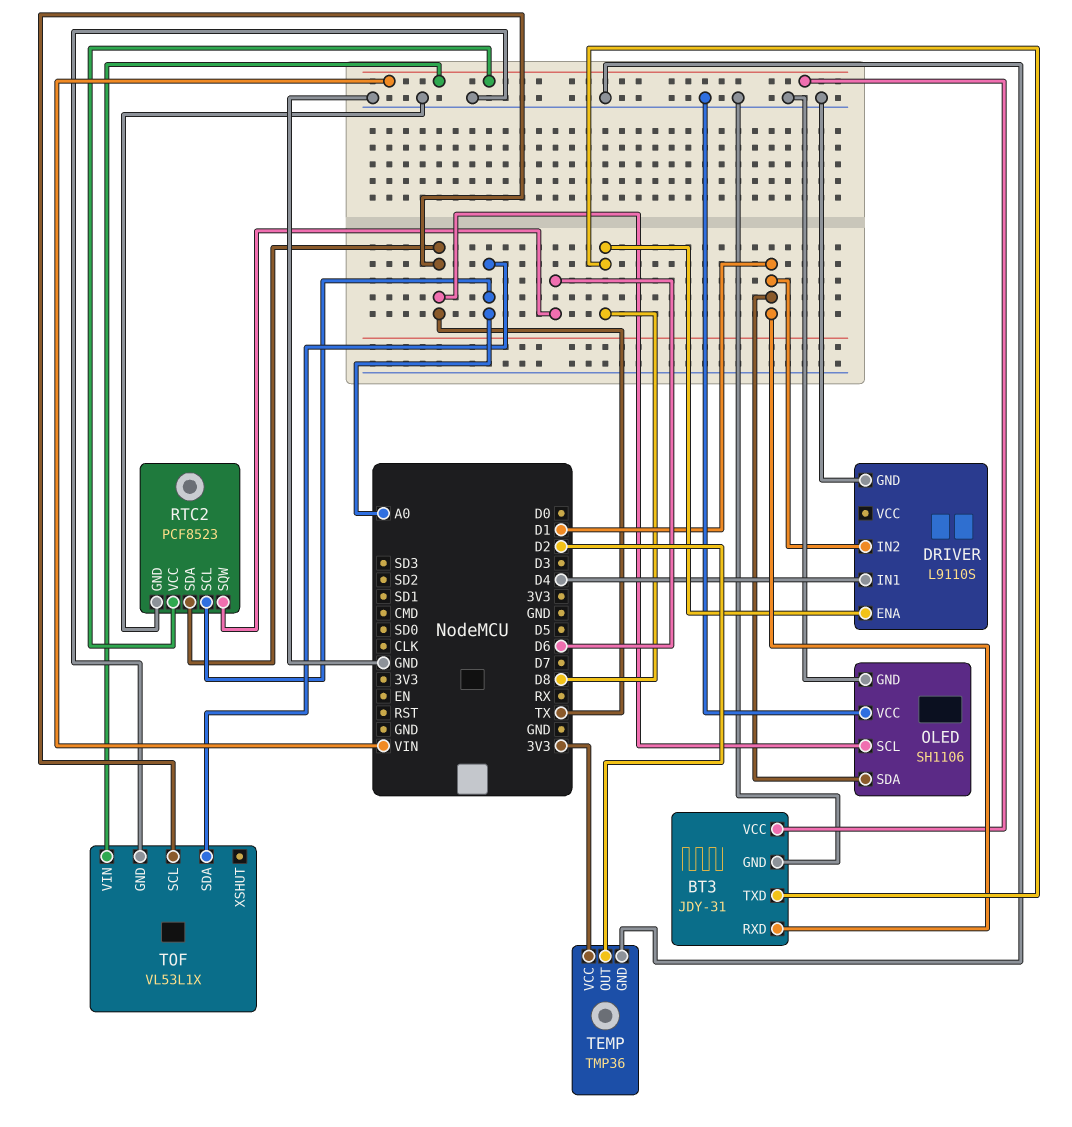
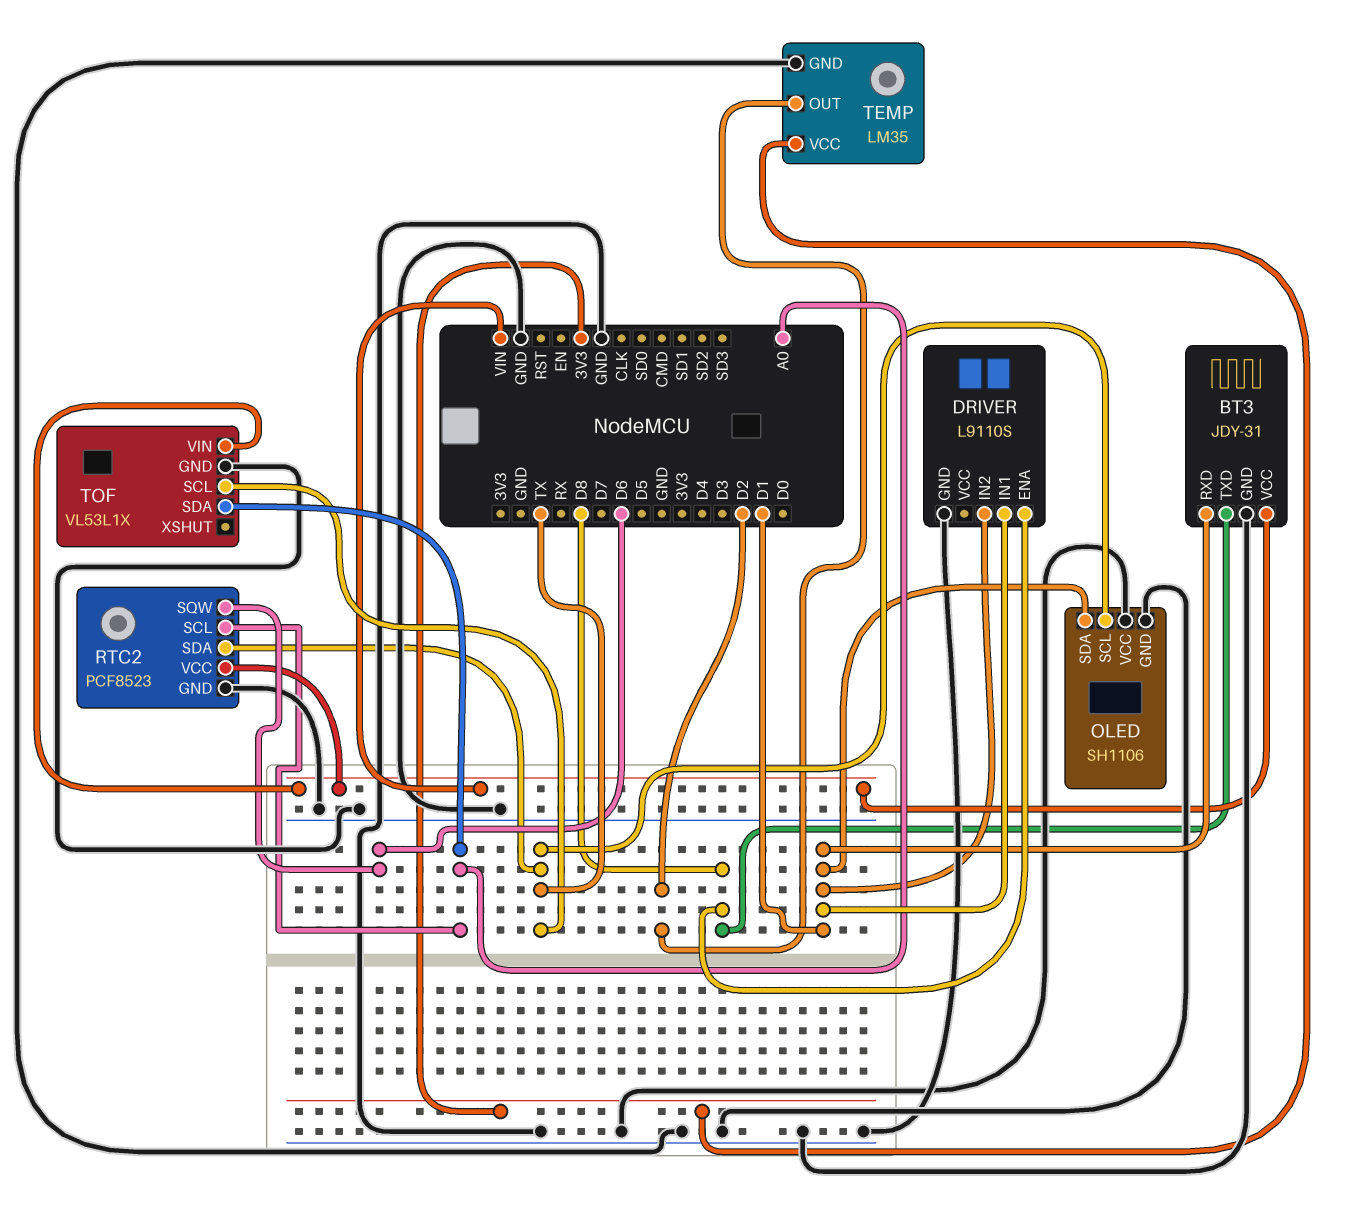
DRIVER pin IN1: D4 -> D1
TEMP: TMP36 -> LM35

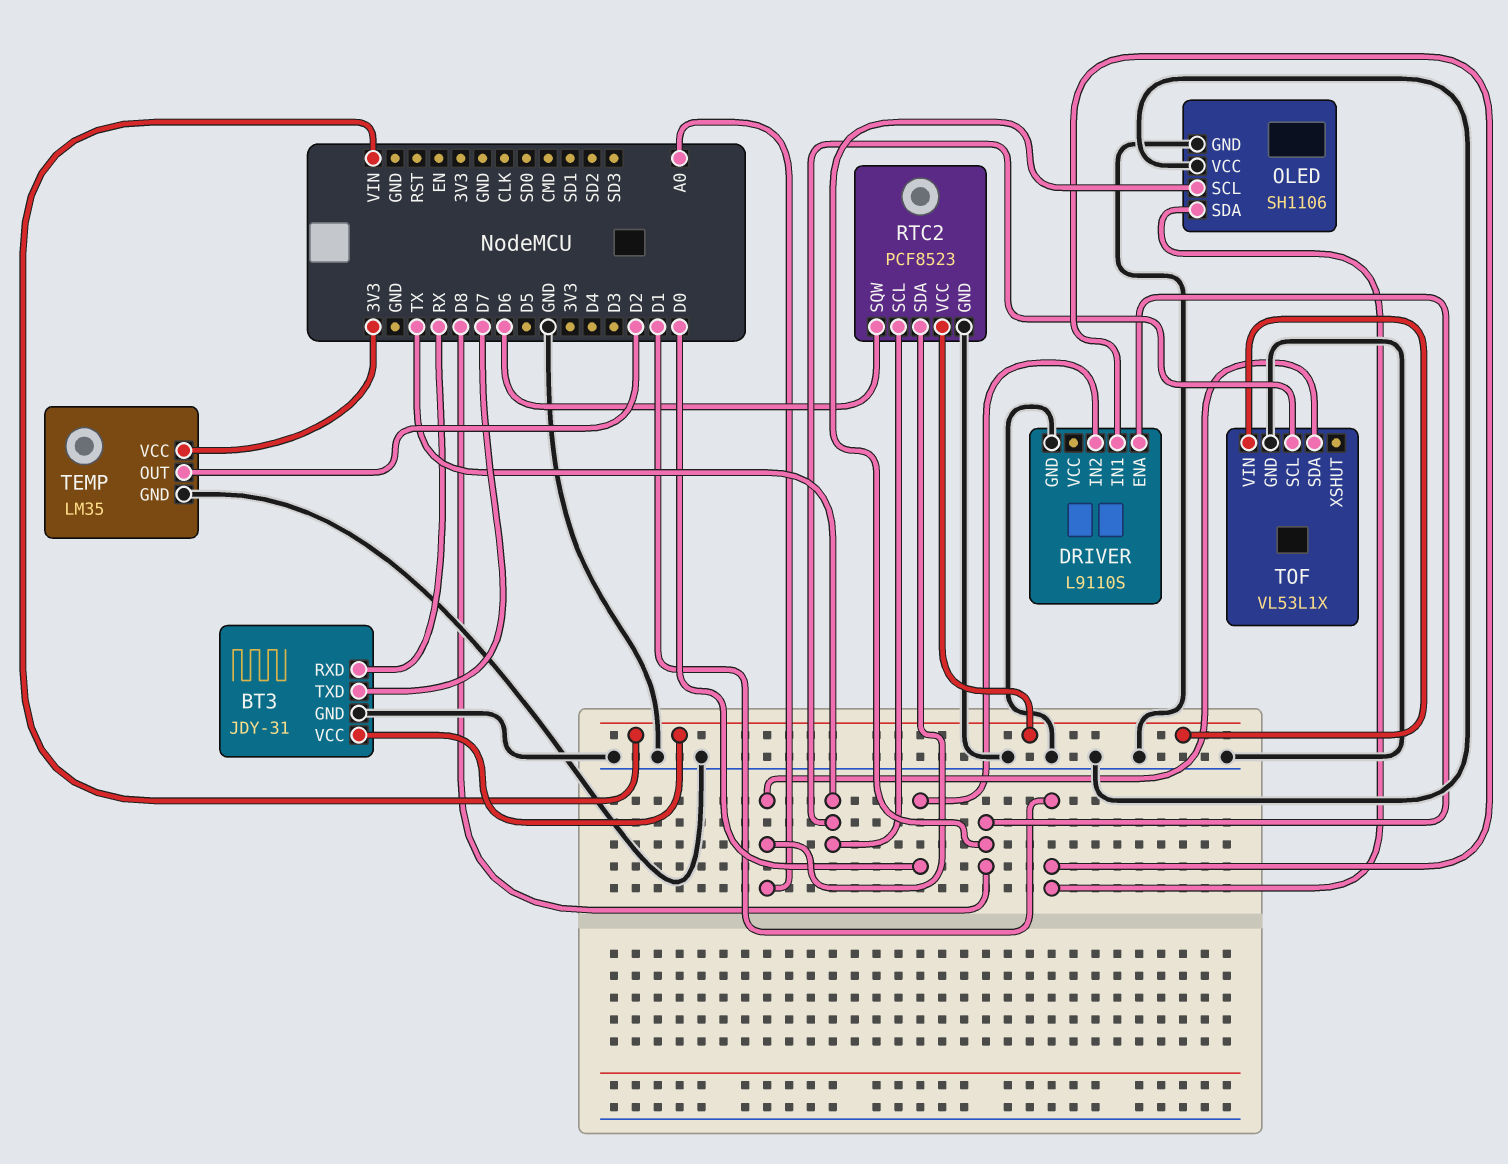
BT3 pin RXD: D1 -> RX
BT3 pin TXD: D8 -> D7
DRIVER pin IN2: D1 -> D0
OLED pin SCL: TX -> D8
RTC2 pin SCL: A0 -> TX
RTC2 pin SDA: TX -> A0

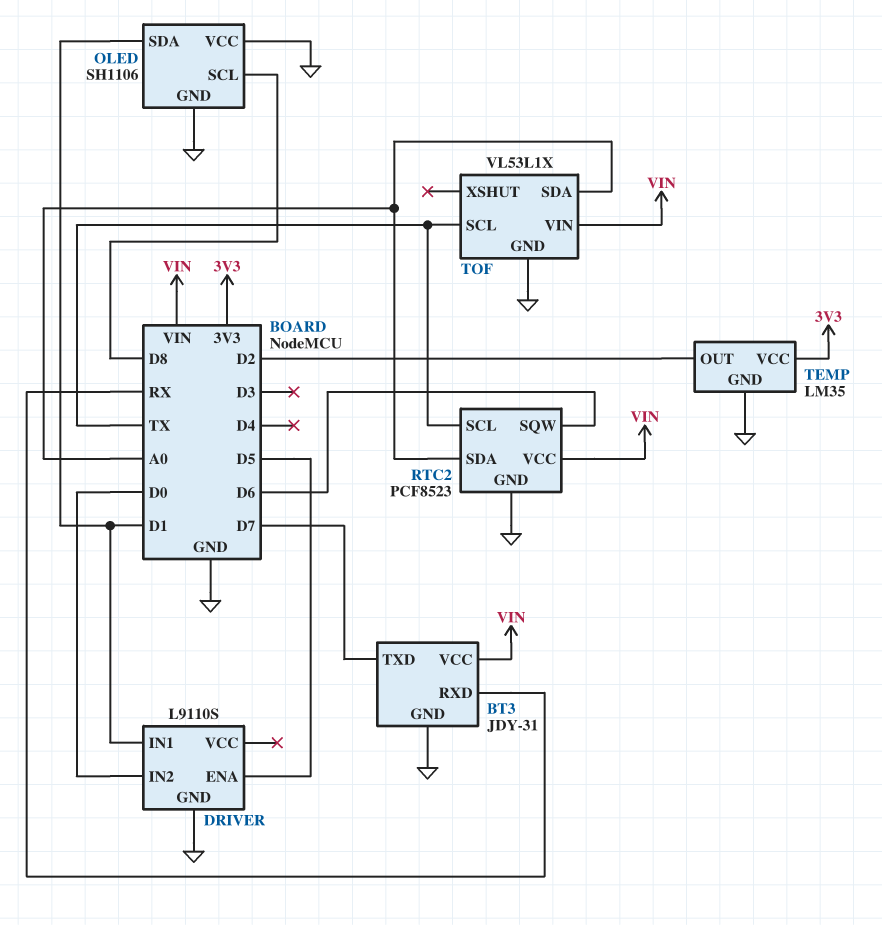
DRIVER pin ENA: D8 -> D5

